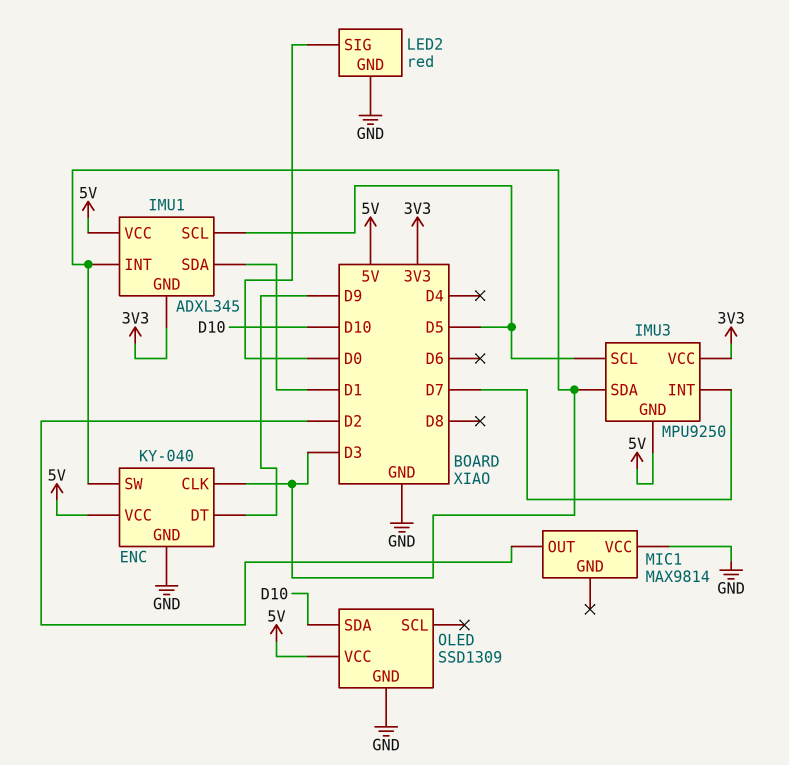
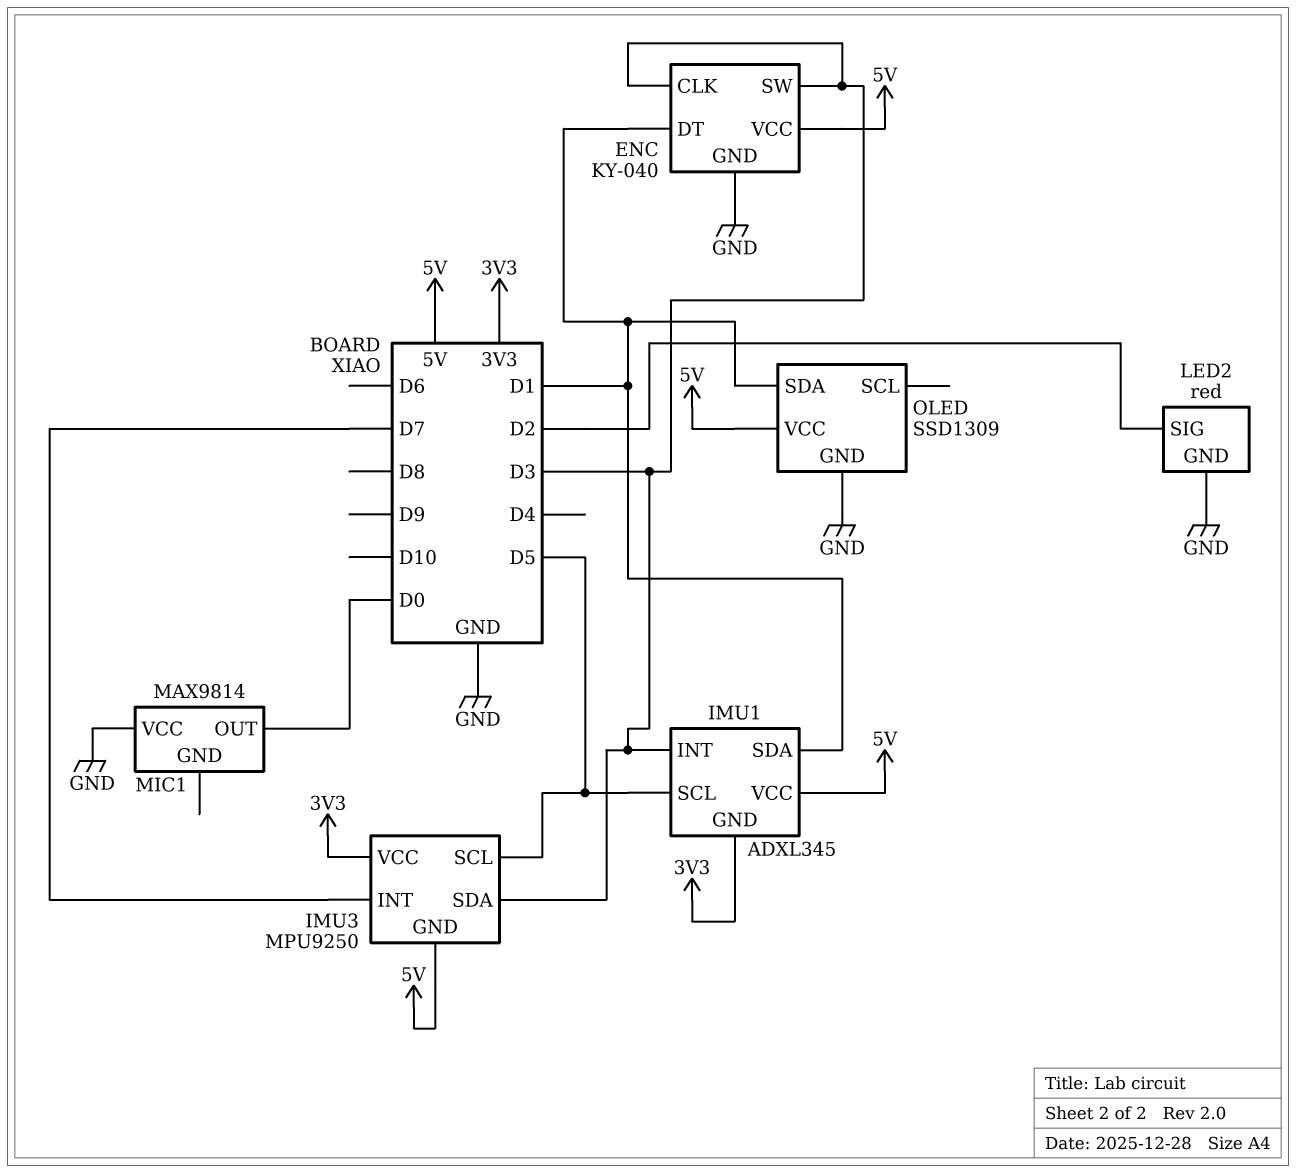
ENC pin DT: D9 -> D1
LED2 pin SIG: D0 -> D2
MIC1 pin OUT: D2 -> D0
OLED pin SDA: D10 -> D1

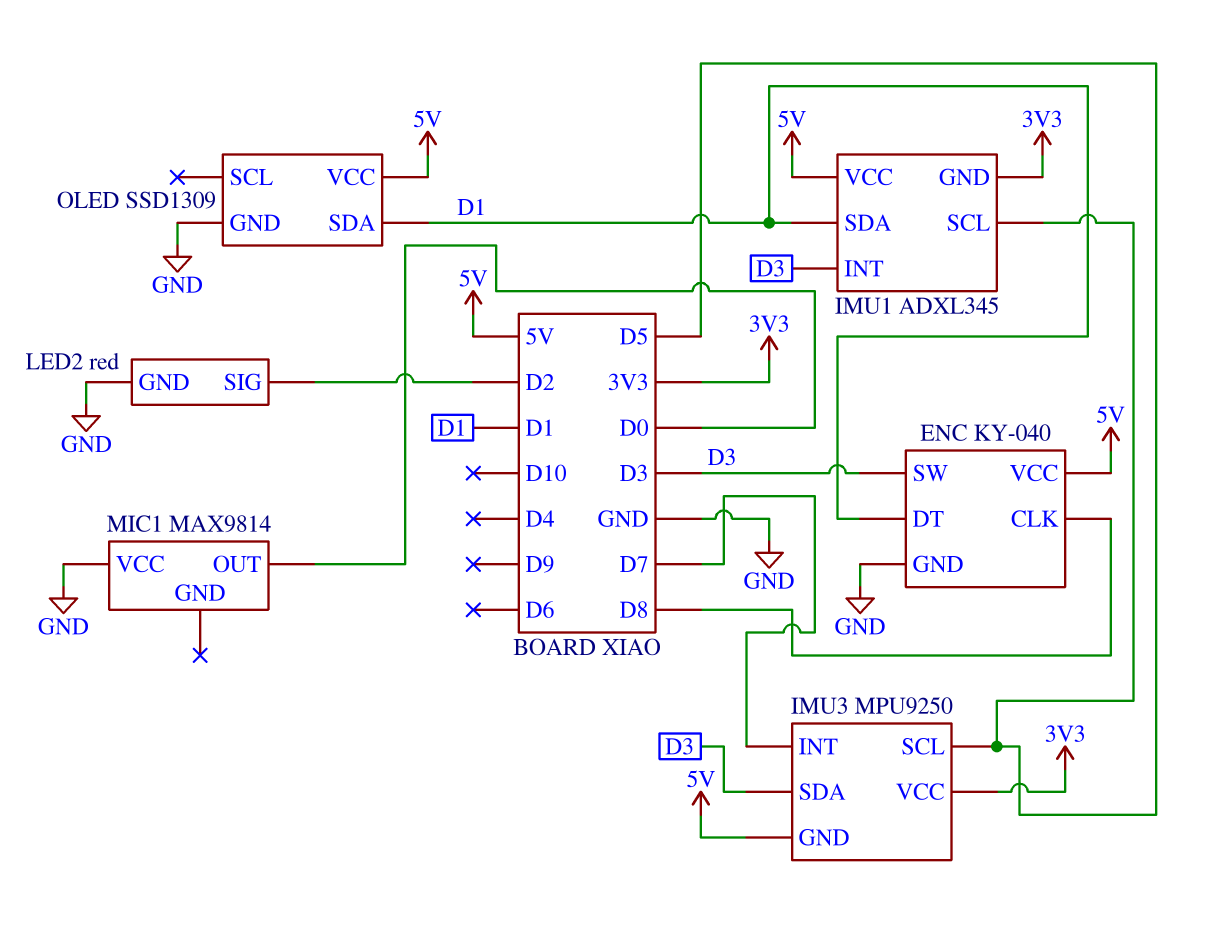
ENC pin CLK: D3 -> D8

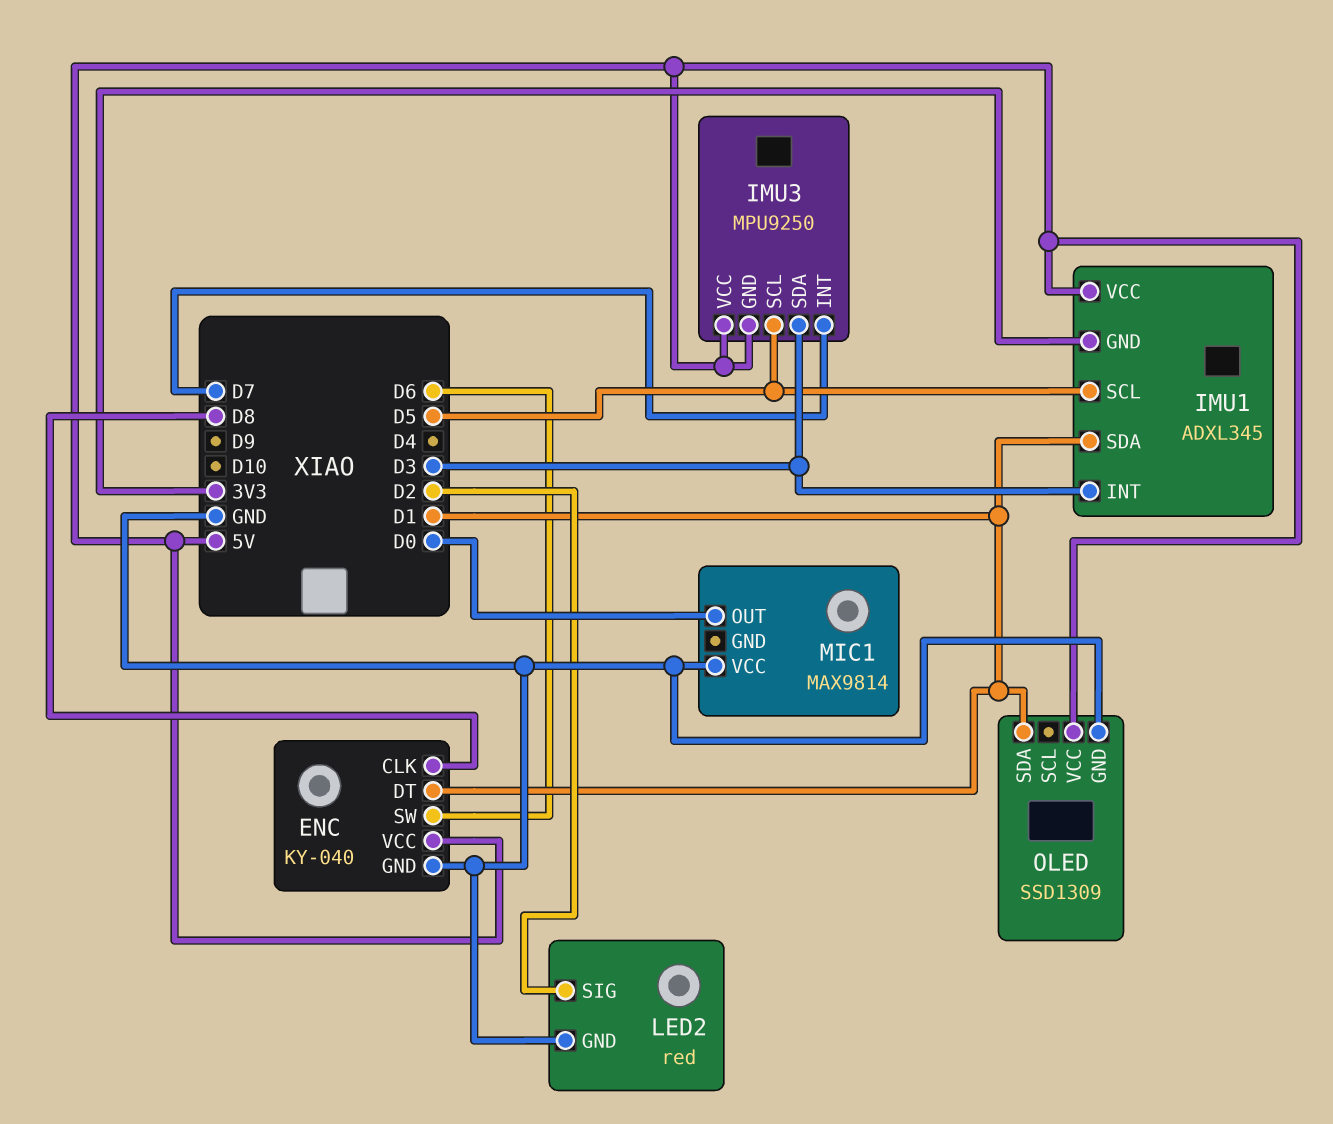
ENC pin SW: D3 -> D6
IMU3 pin VCC: 3V3 -> 5V

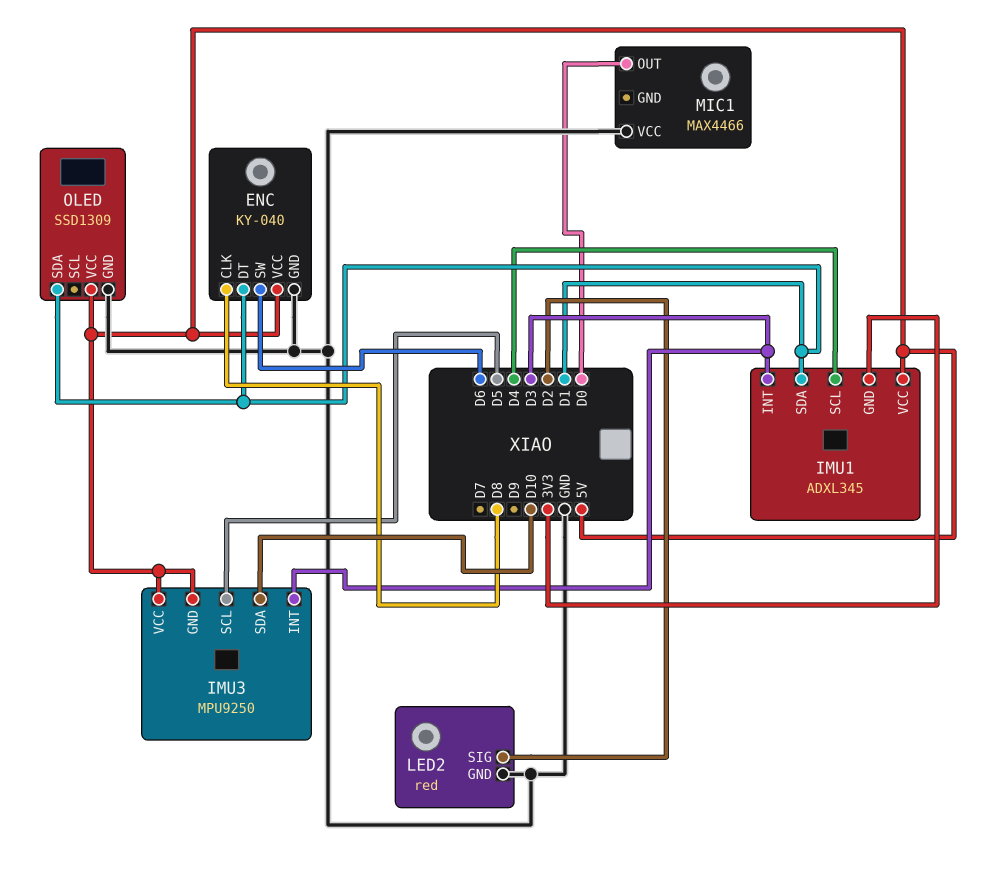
IMU1 pin SCL: D5 -> D4
IMU3 pin INT: D7 -> D3
IMU3 pin SDA: D3 -> D10
MIC1: MAX9814 -> MAX4466

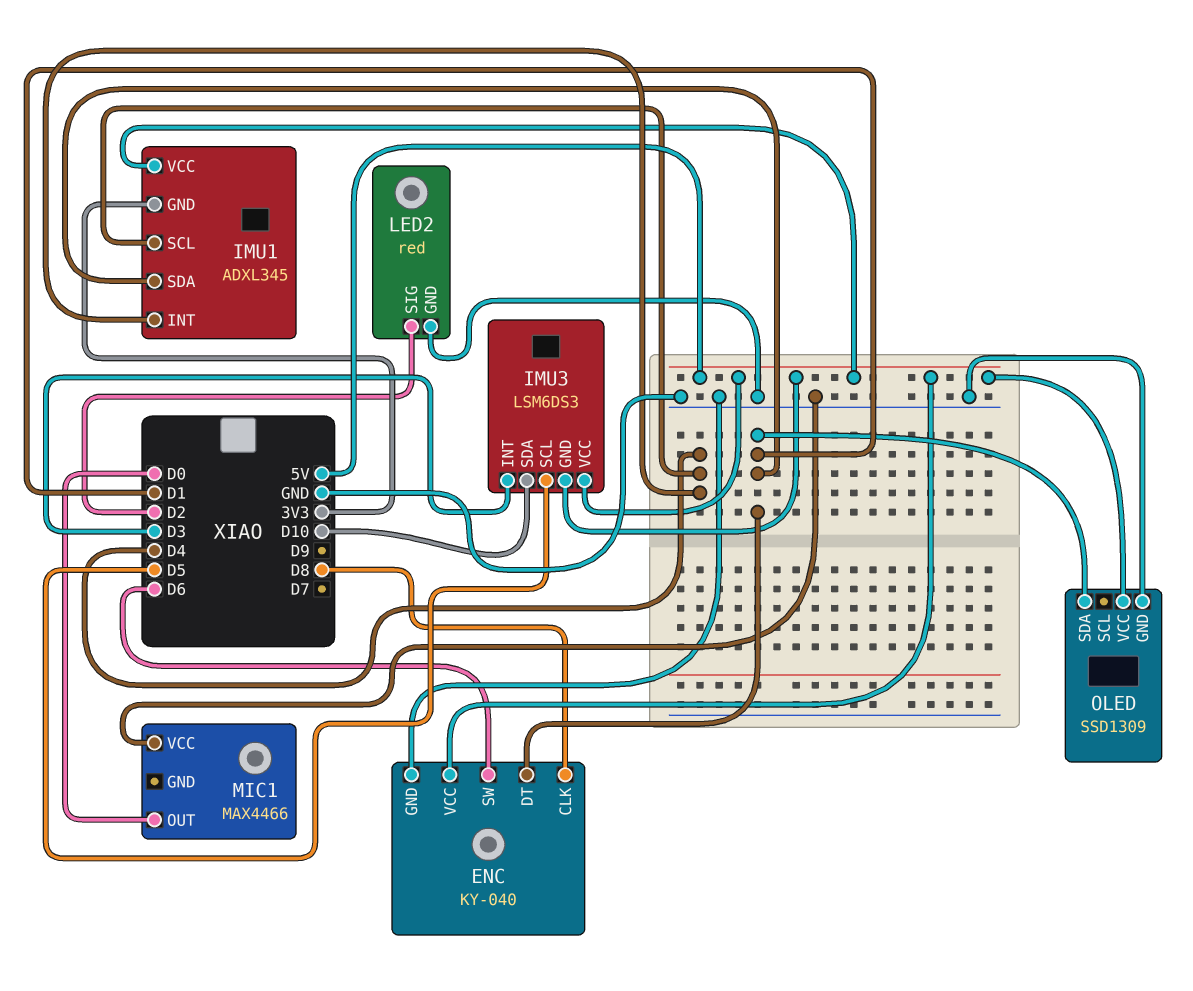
IMU1 pin INT: D3 -> D4
IMU3: MPU9250 -> LSM6DS3

